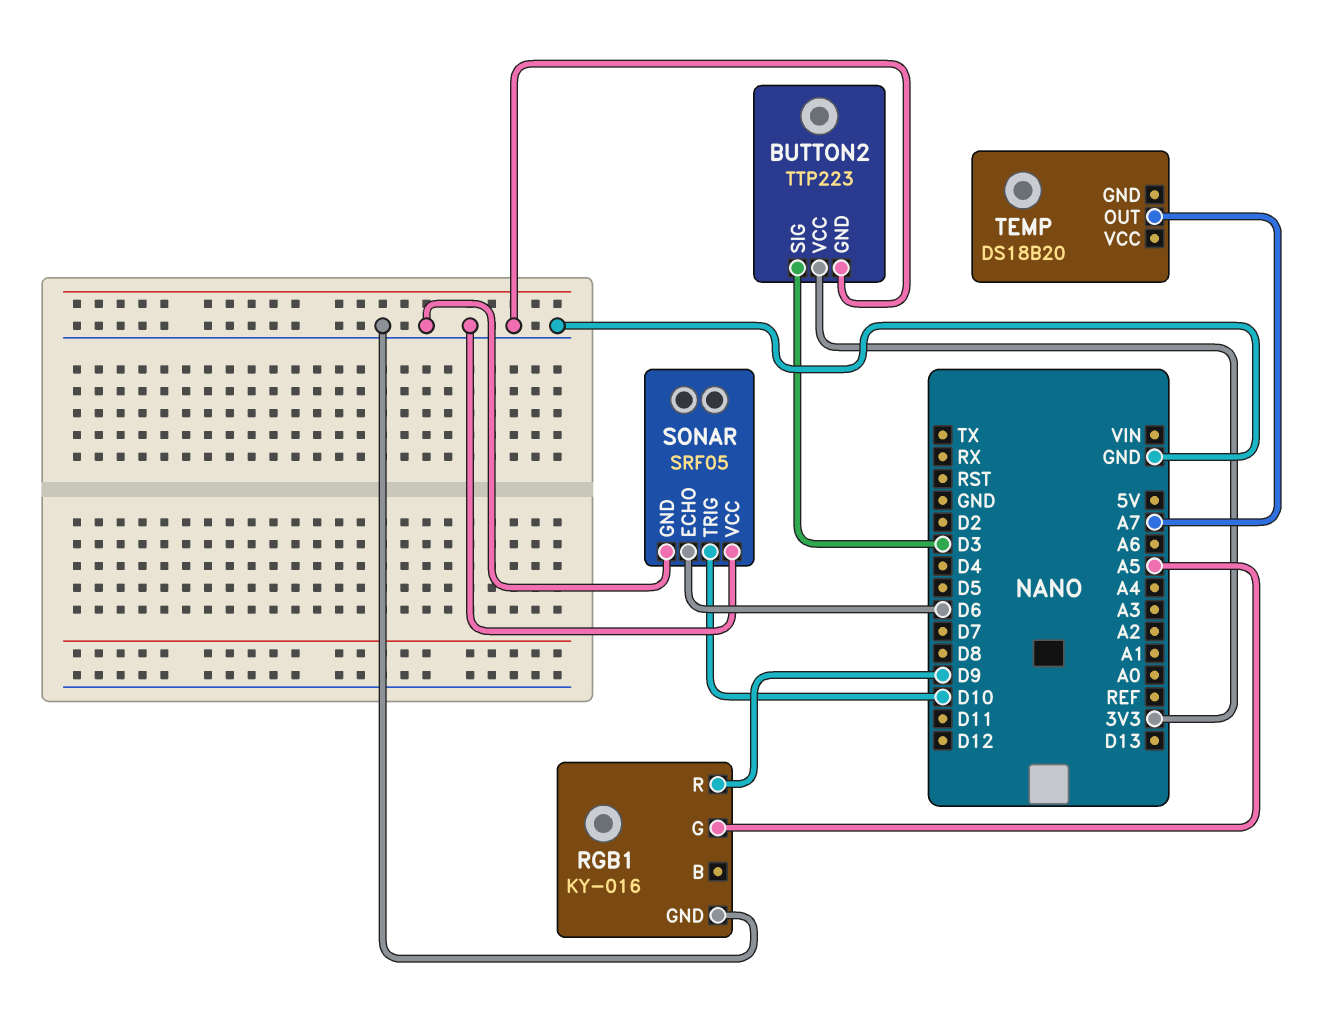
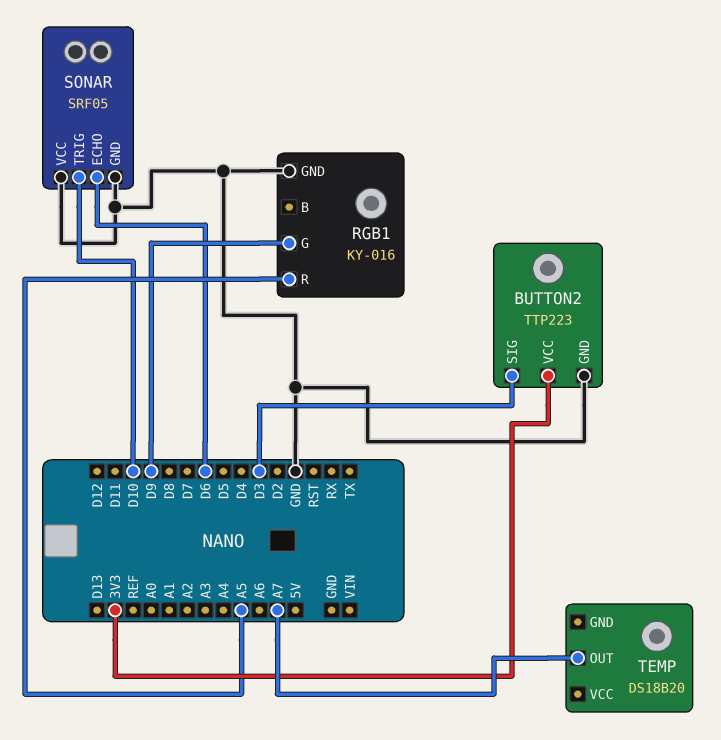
RGB1 pin G: A5 -> D9
RGB1 pin R: D9 -> A5

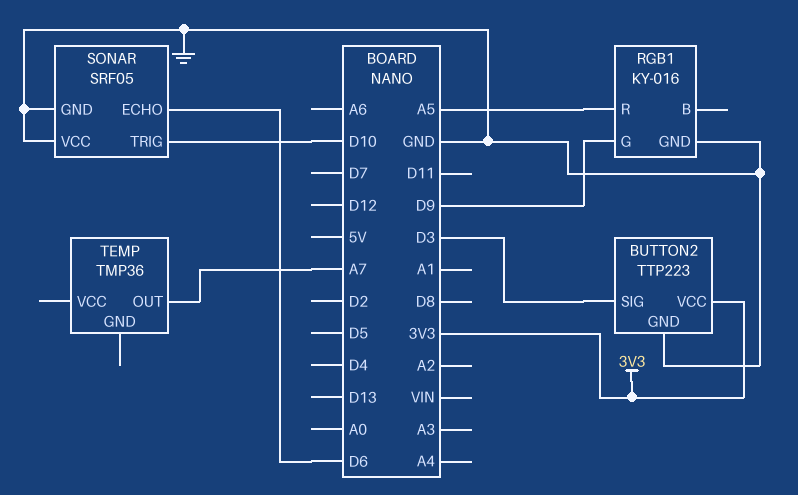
TEMP: DS18B20 -> TMP36

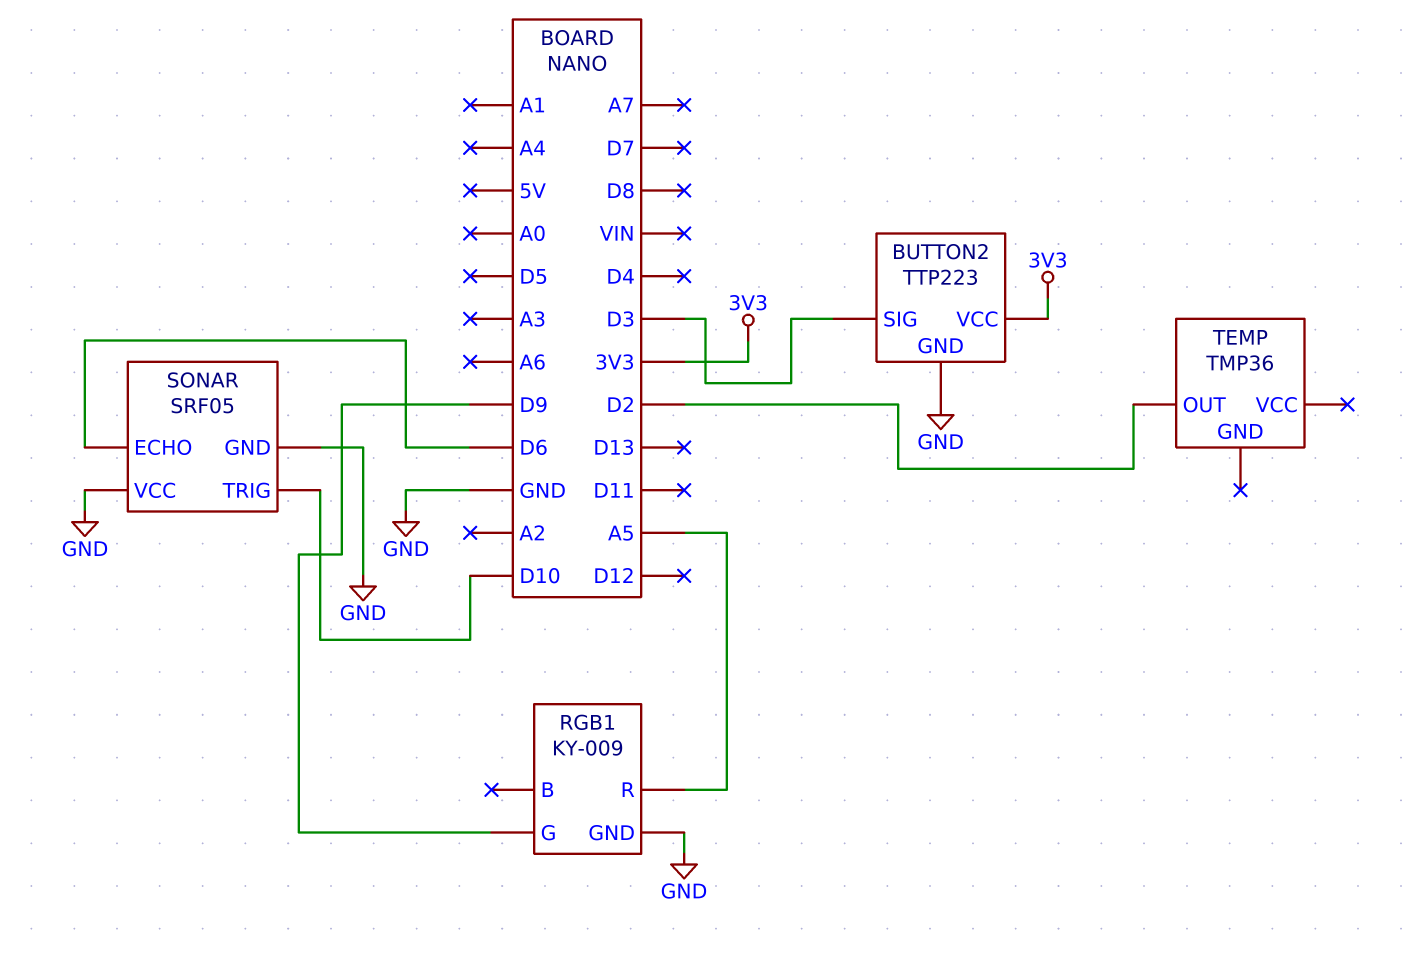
RGB1: KY-016 -> KY-009
TEMP pin OUT: A7 -> D2

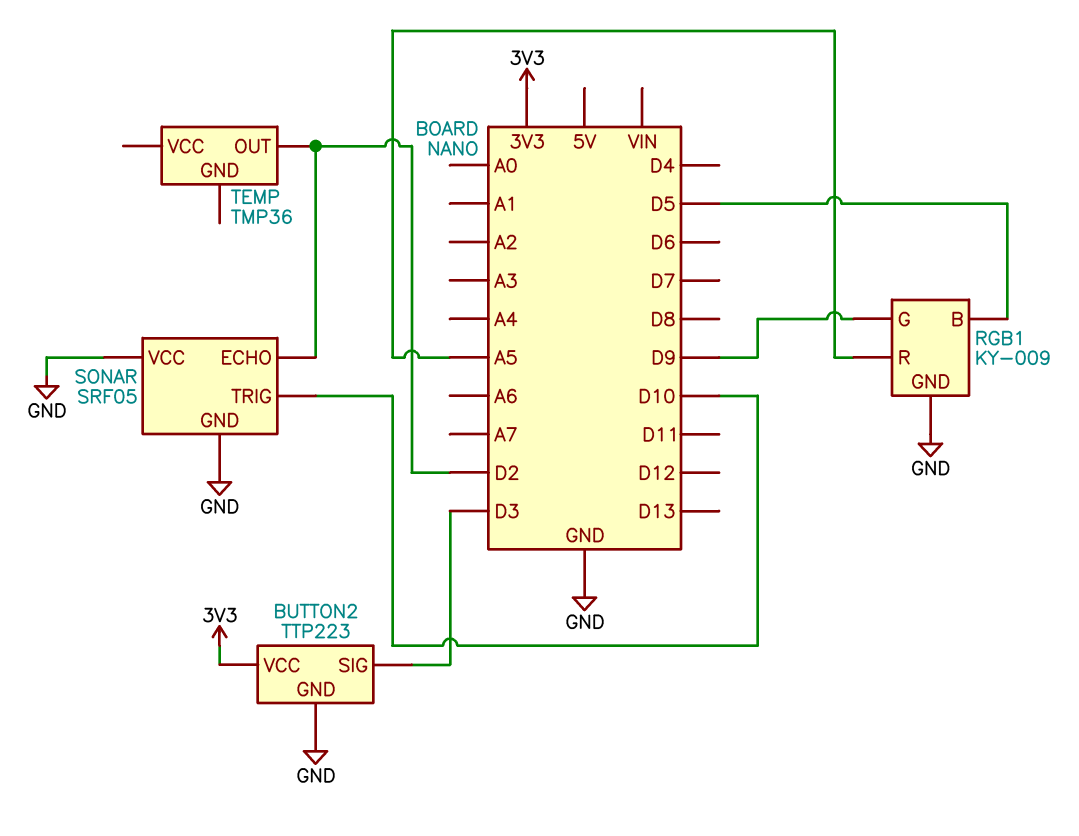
RGB1 pin B: none -> D5
SONAR pin ECHO: D6 -> D2

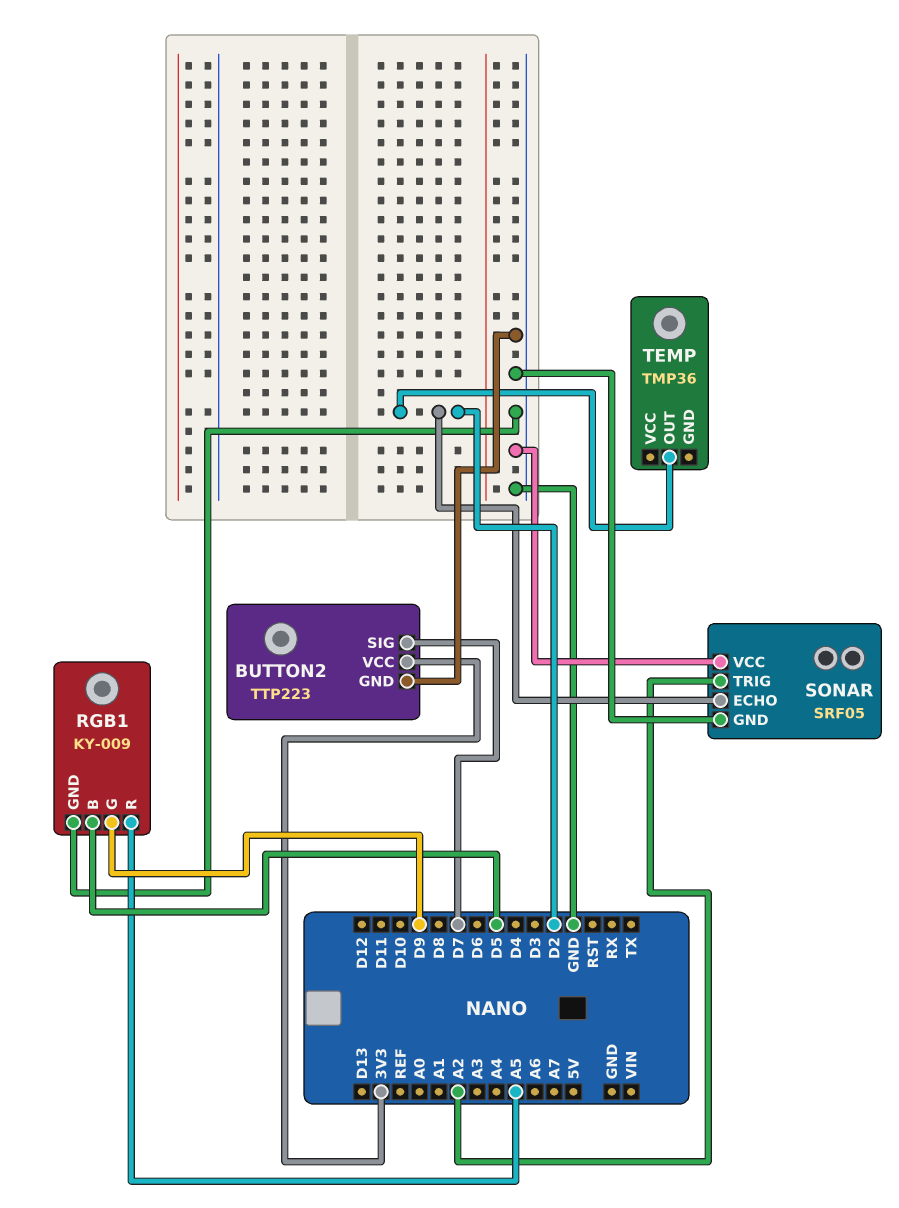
BUTTON2 pin SIG: D3 -> D7
SONAR pin TRIG: D10 -> A2

